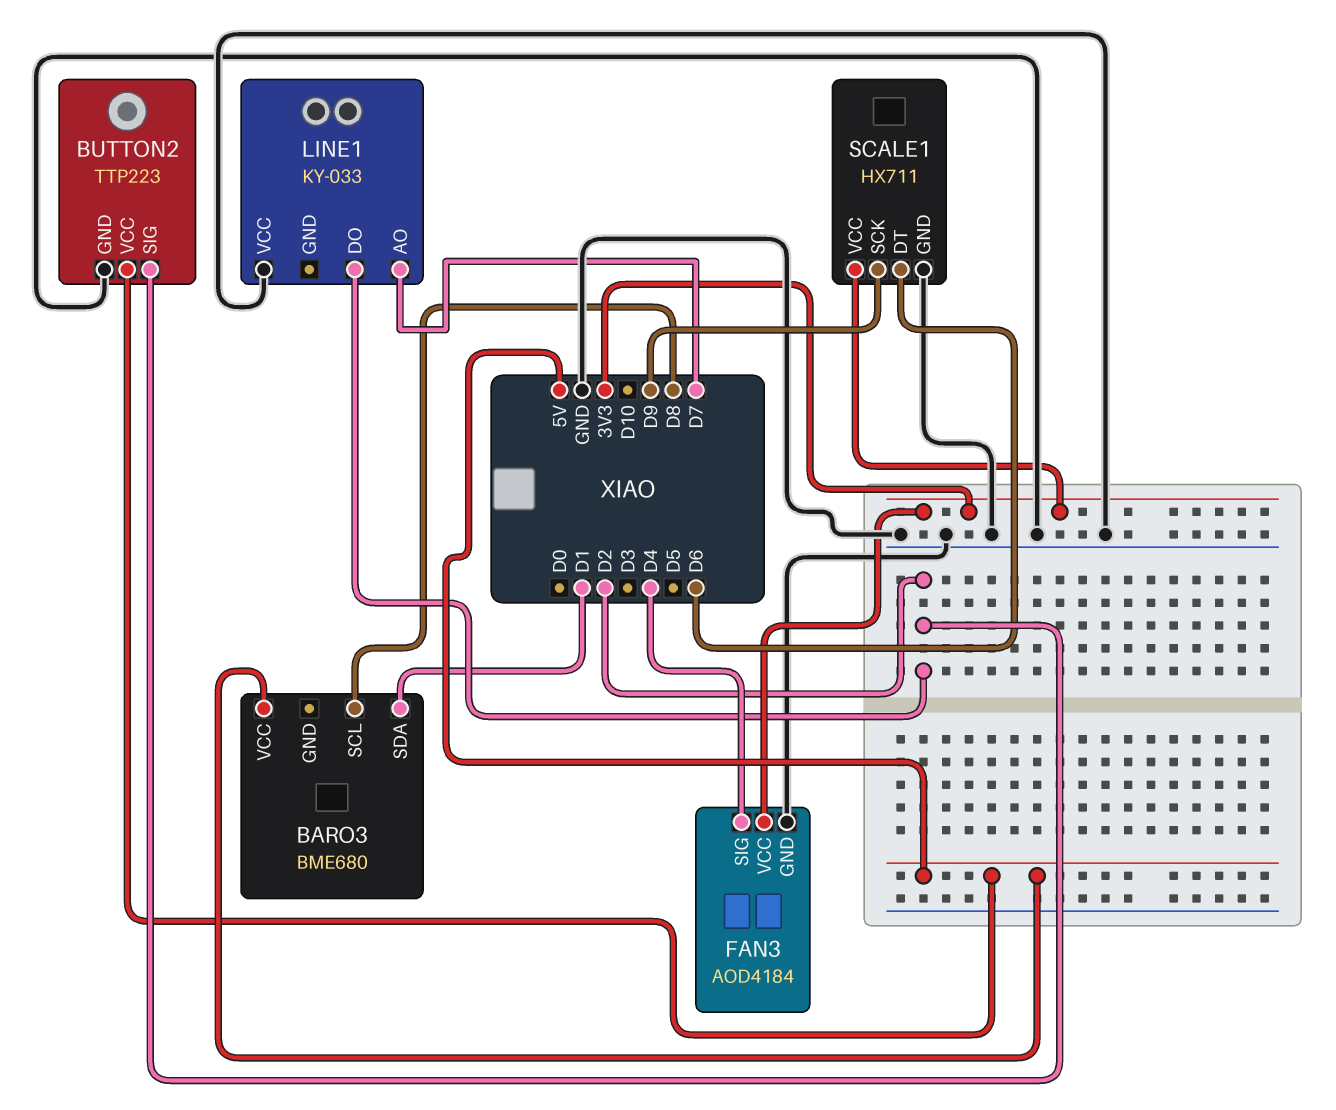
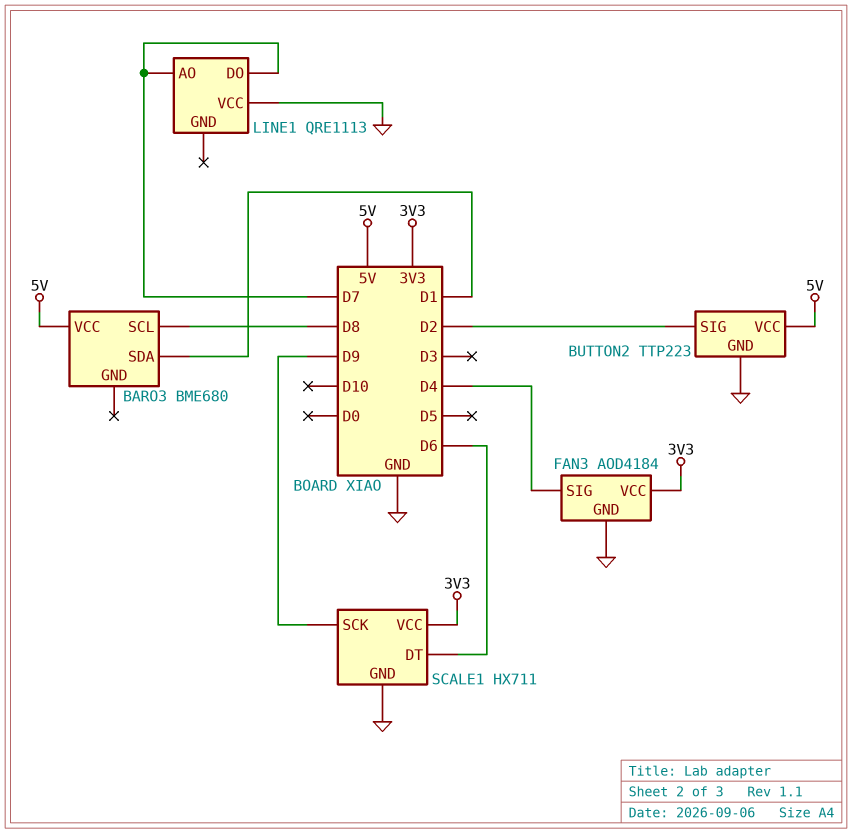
LINE1: KY-033 -> QRE1113
LINE1 pin DO: D2 -> D7

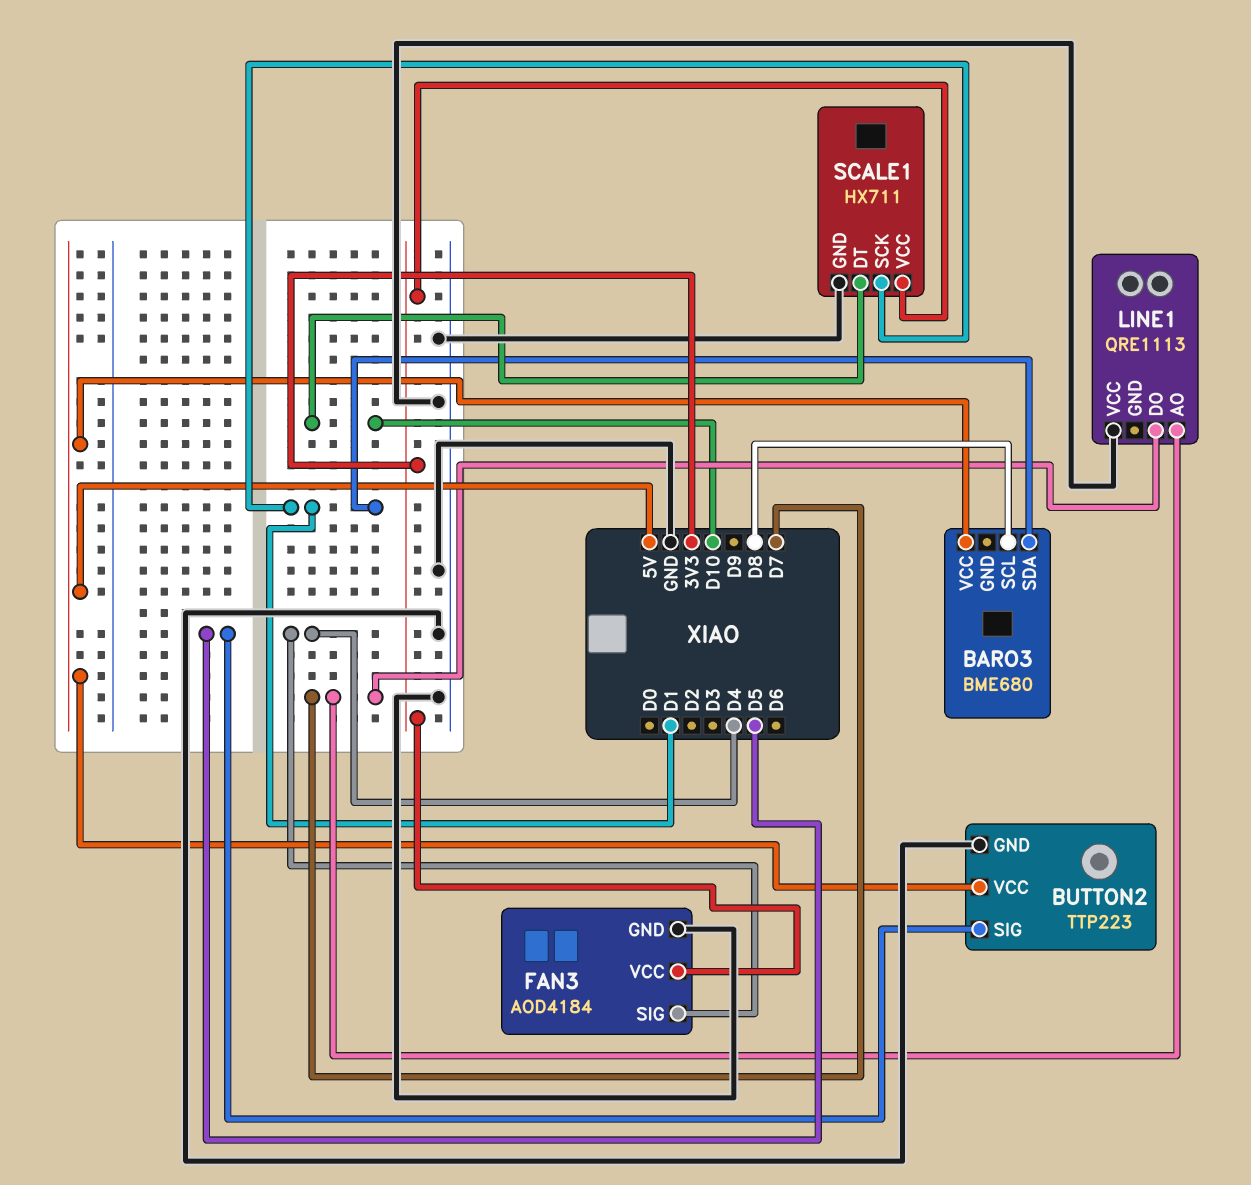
BUTTON2 pin SIG: D2 -> D5
SCALE1 pin DT: D6 -> D10
SCALE1 pin SCK: D9 -> D1

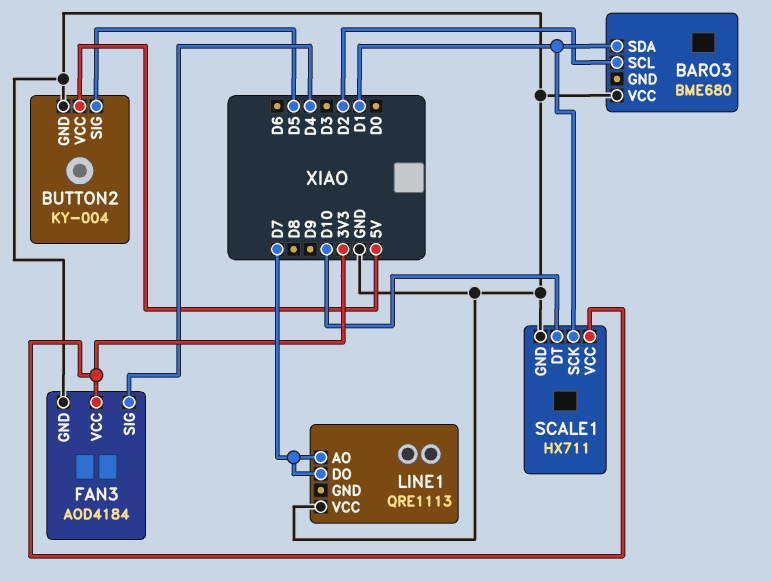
BARO3 pin SCL: D8 -> D2
BARO3 pin VCC: 5V -> GND
BUTTON2: TTP223 -> KY-004

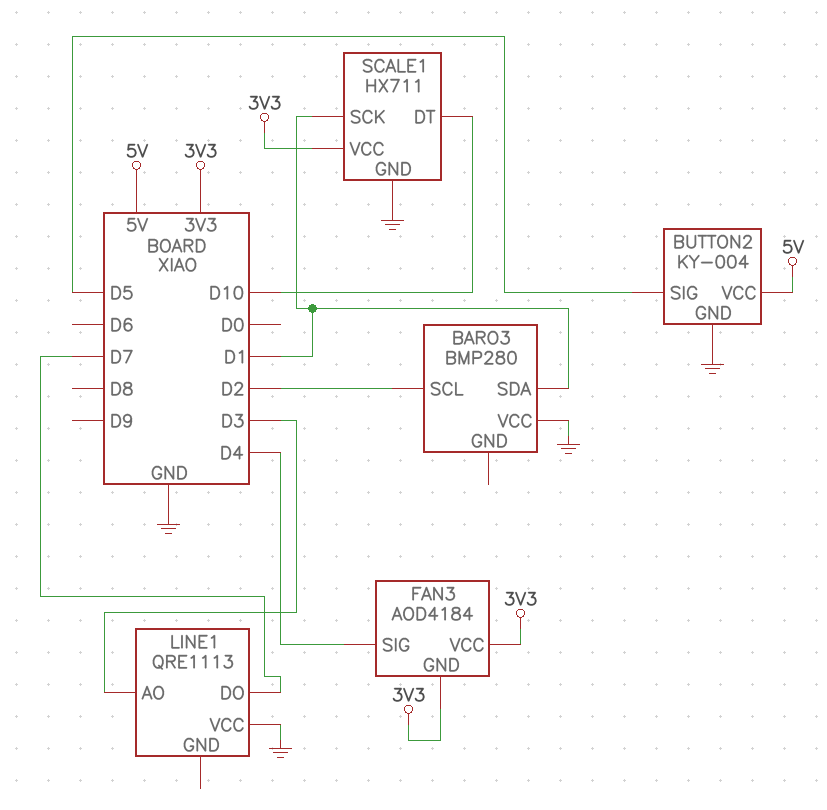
BARO3: BME680 -> BMP280
FAN3 pin GND: GND -> 3V3
LINE1 pin AO: D7 -> D3

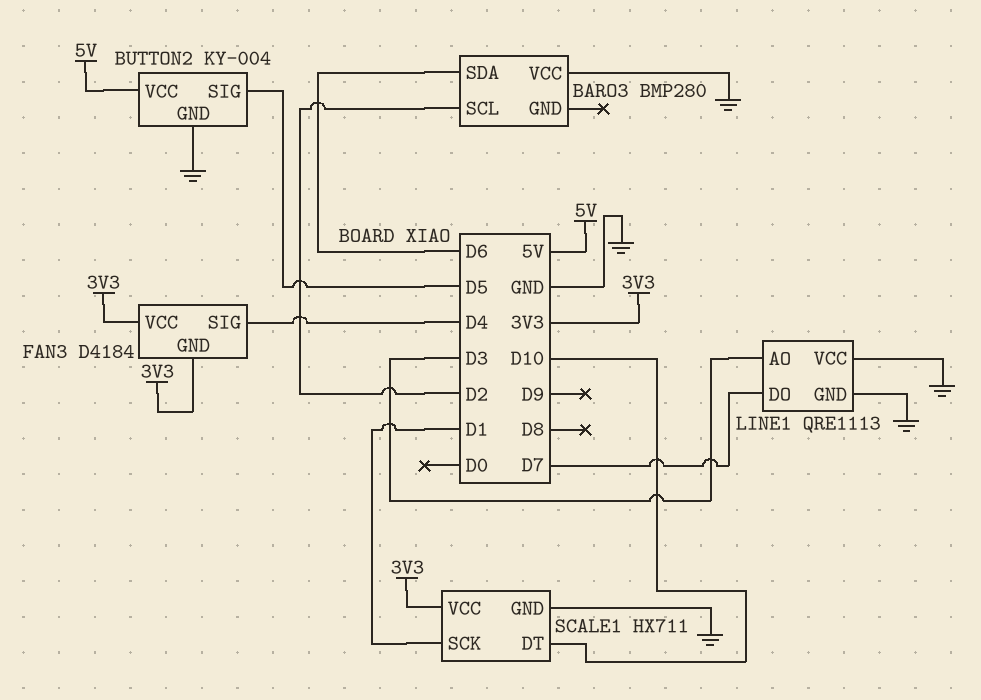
BARO3 pin SDA: D1 -> D6
FAN3: AOD4184 -> D4184
LINE1 pin GND: none -> GND

